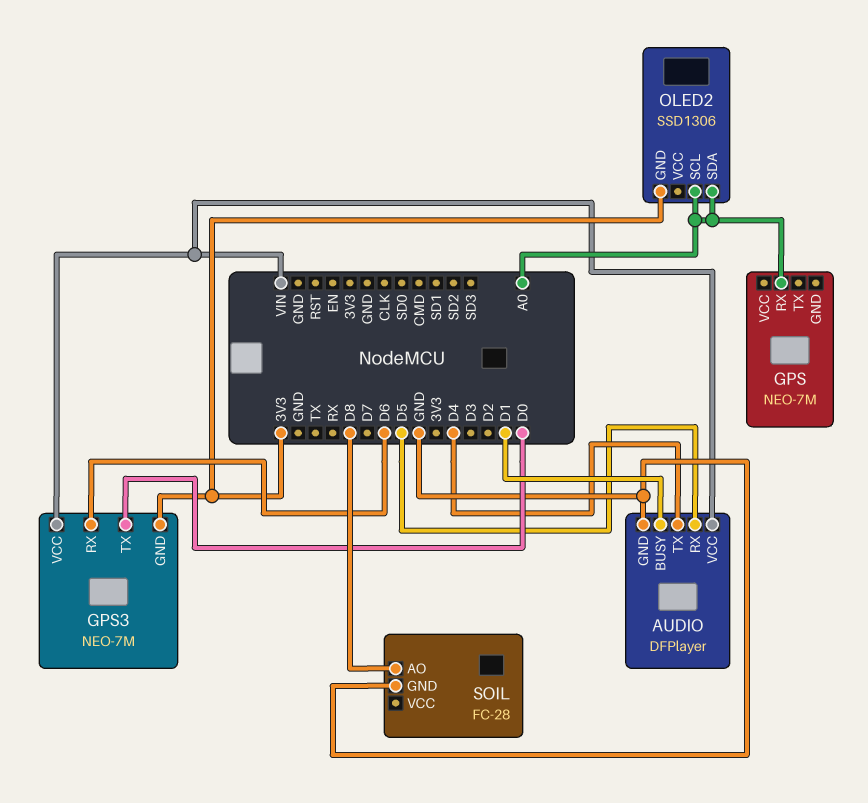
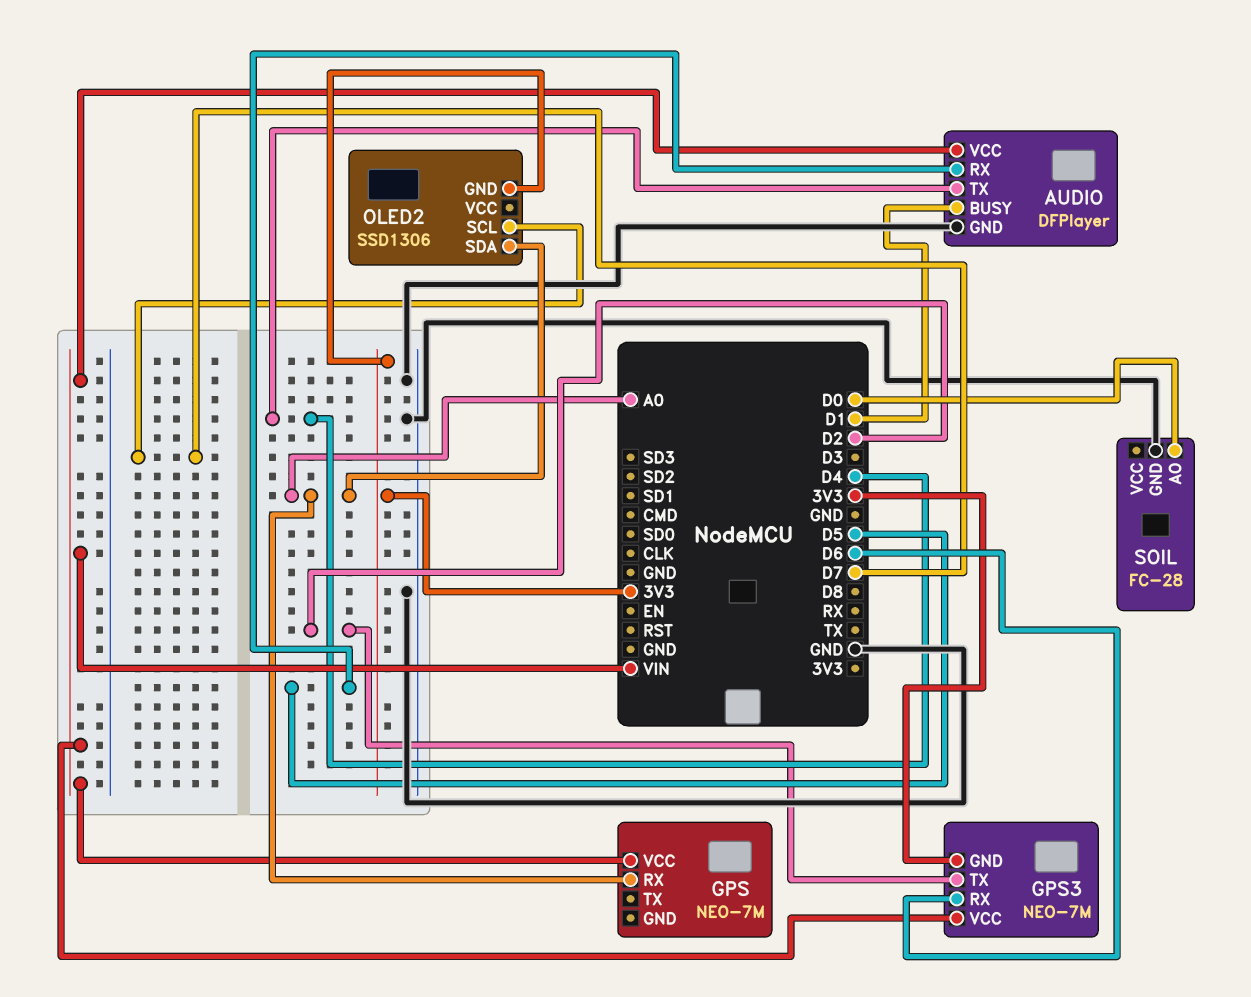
GPS pin VCC: none -> VIN
GPS3 pin TX: D0 -> D2
OLED2 pin SCL: A0 -> D7
SOIL pin AO: D8 -> D0

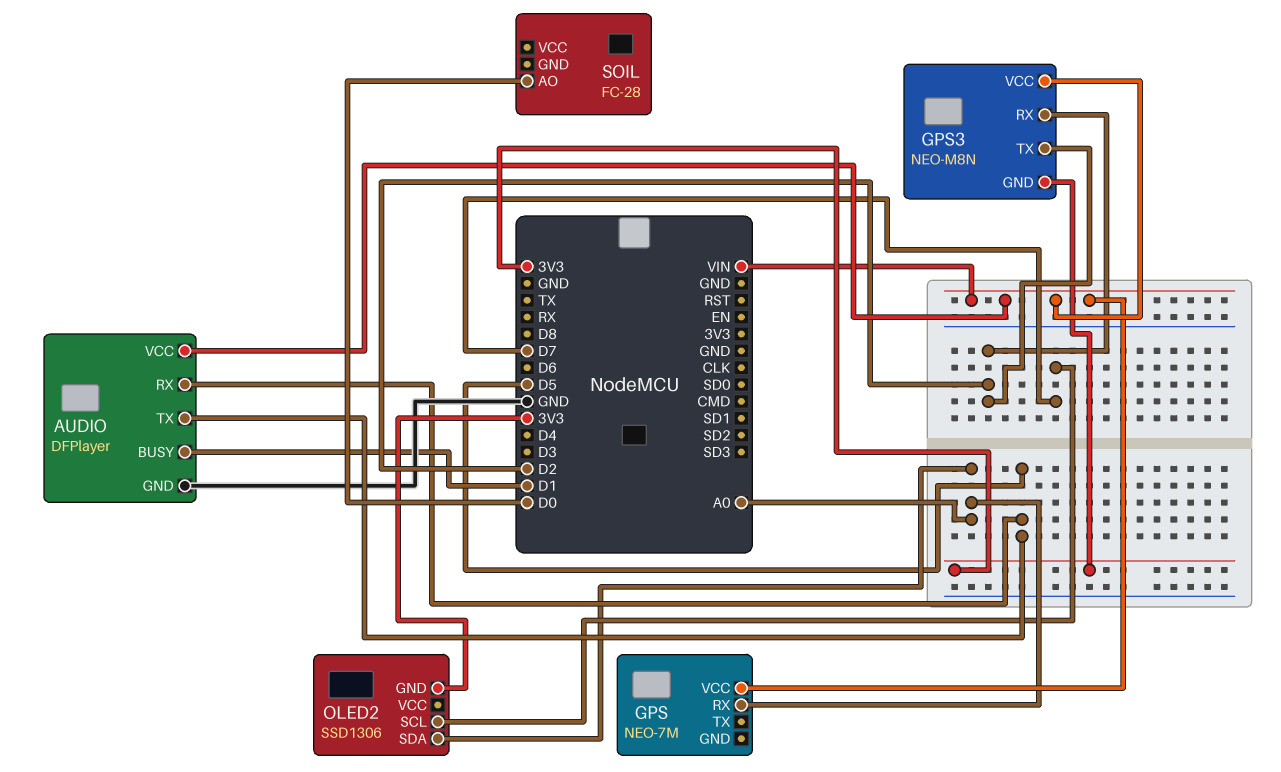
AUDIO pin TX: D4 -> D5
GPS3: NEO-7M -> NEO-M8N
GPS3 pin RX: D6 -> D2
SOIL pin GND: GND -> none

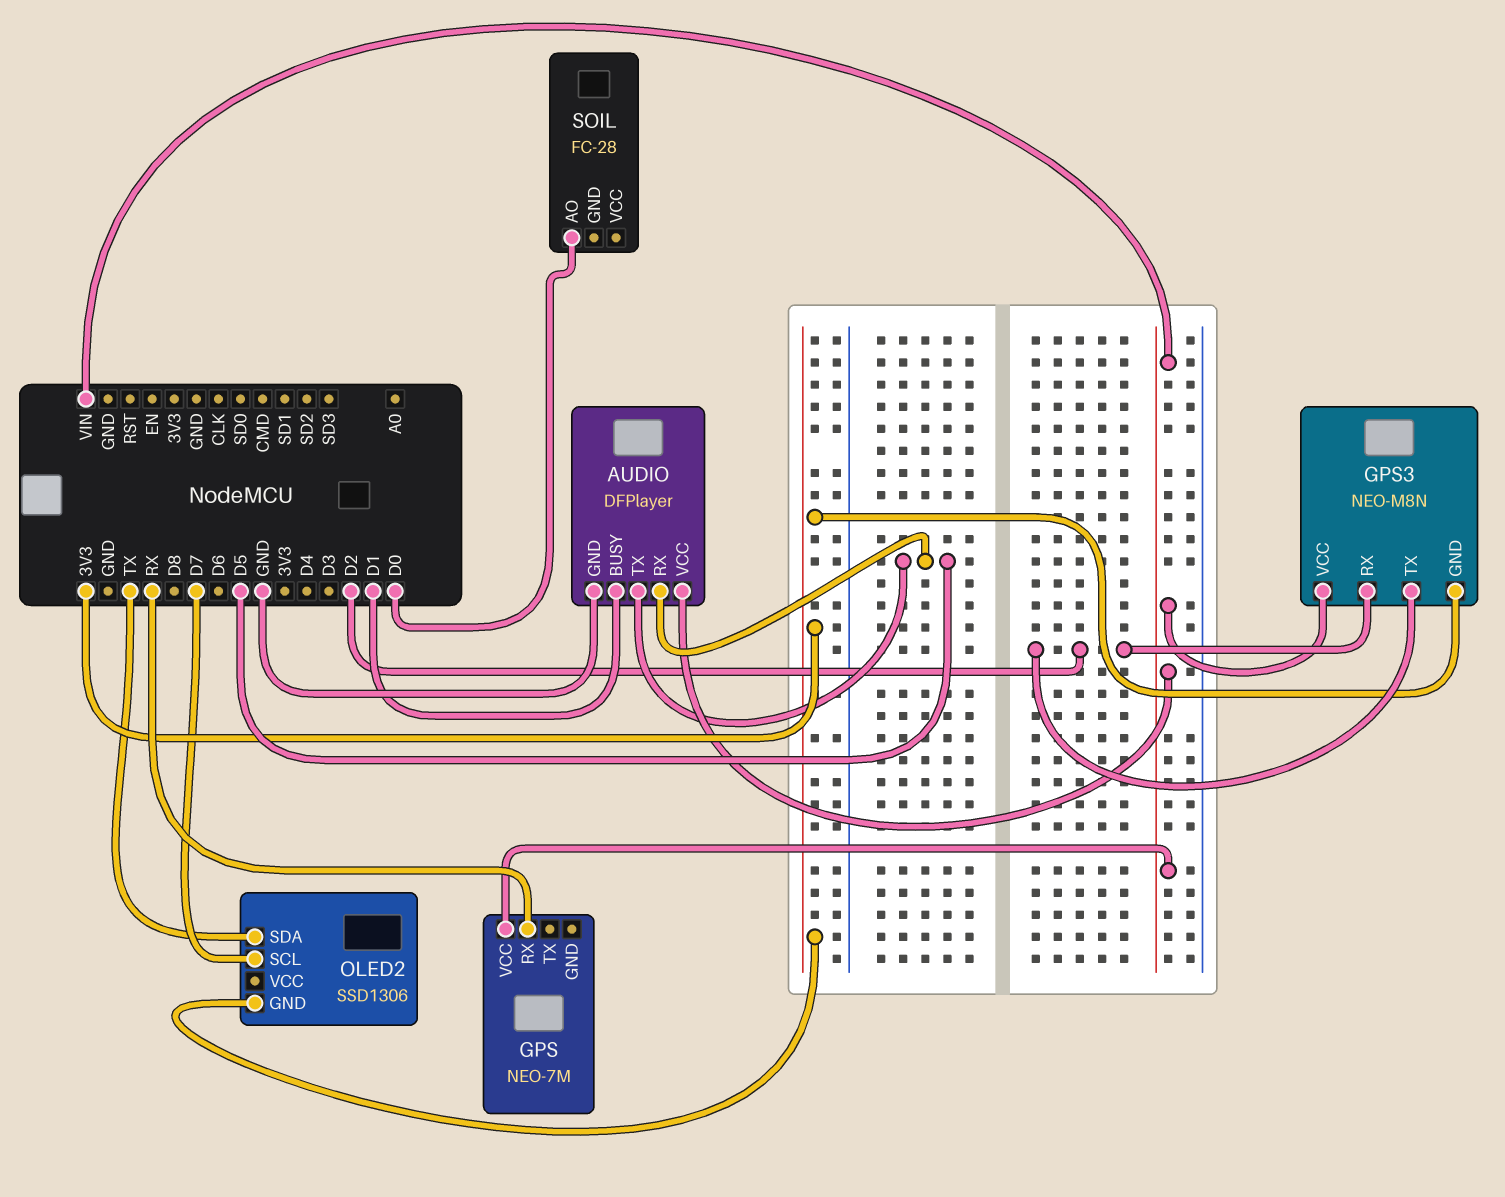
GPS pin RX: A0 -> RX
OLED2 pin SDA: A0 -> TX

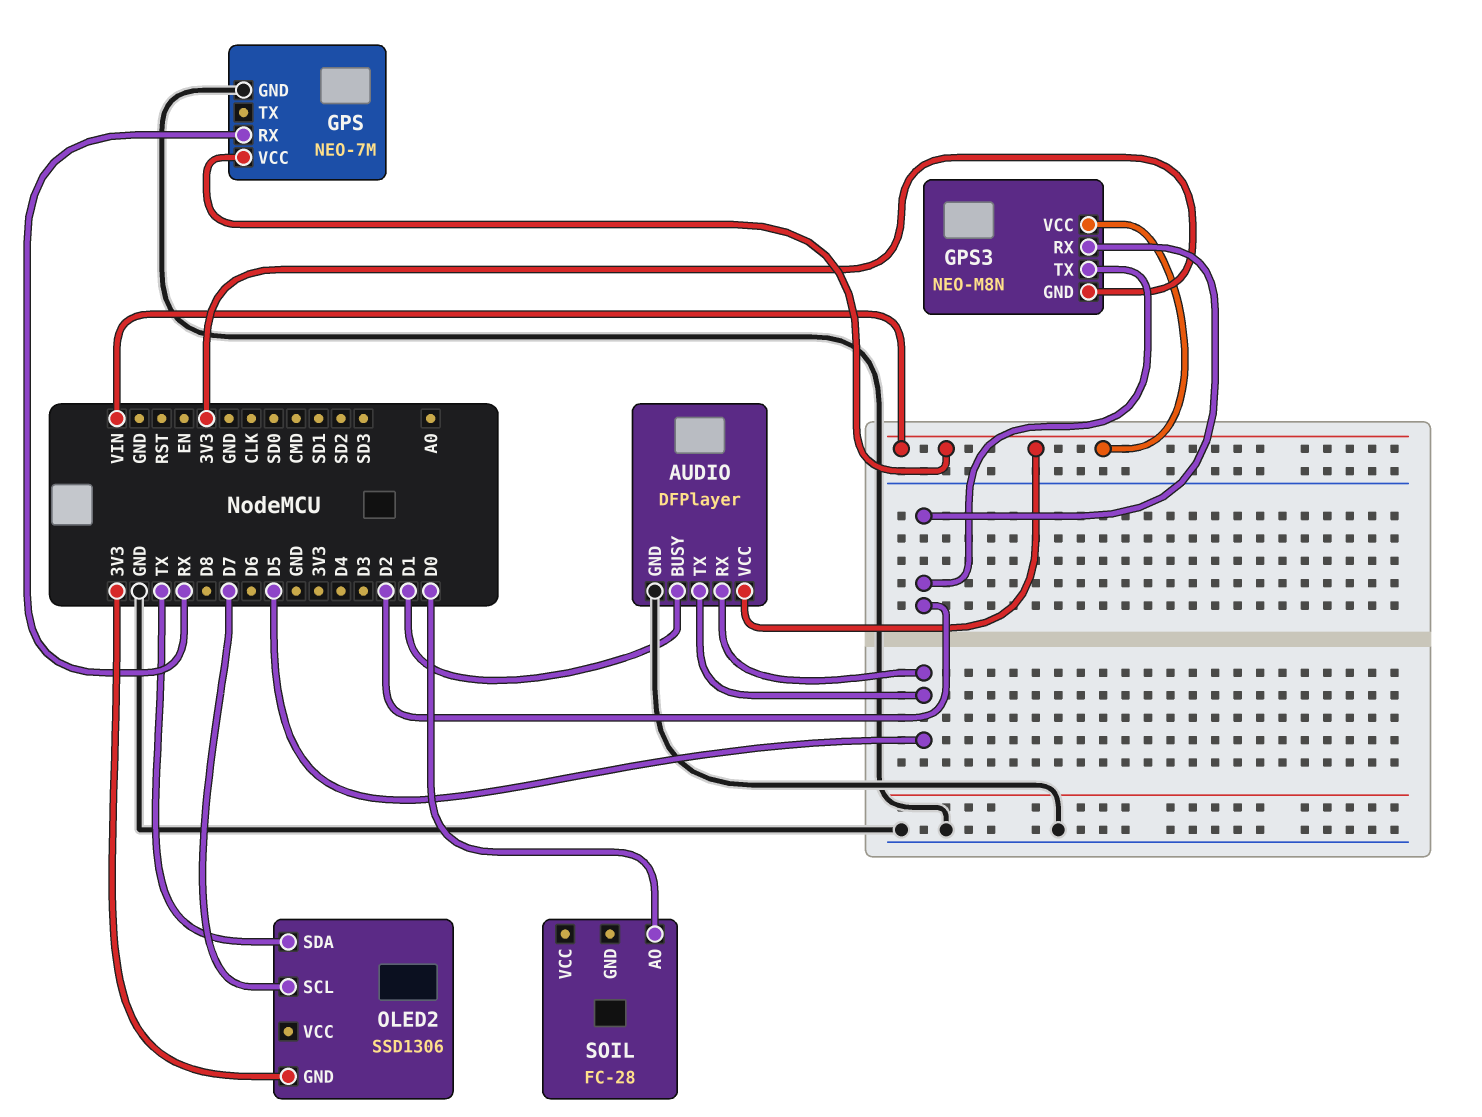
GPS pin GND: none -> GND

